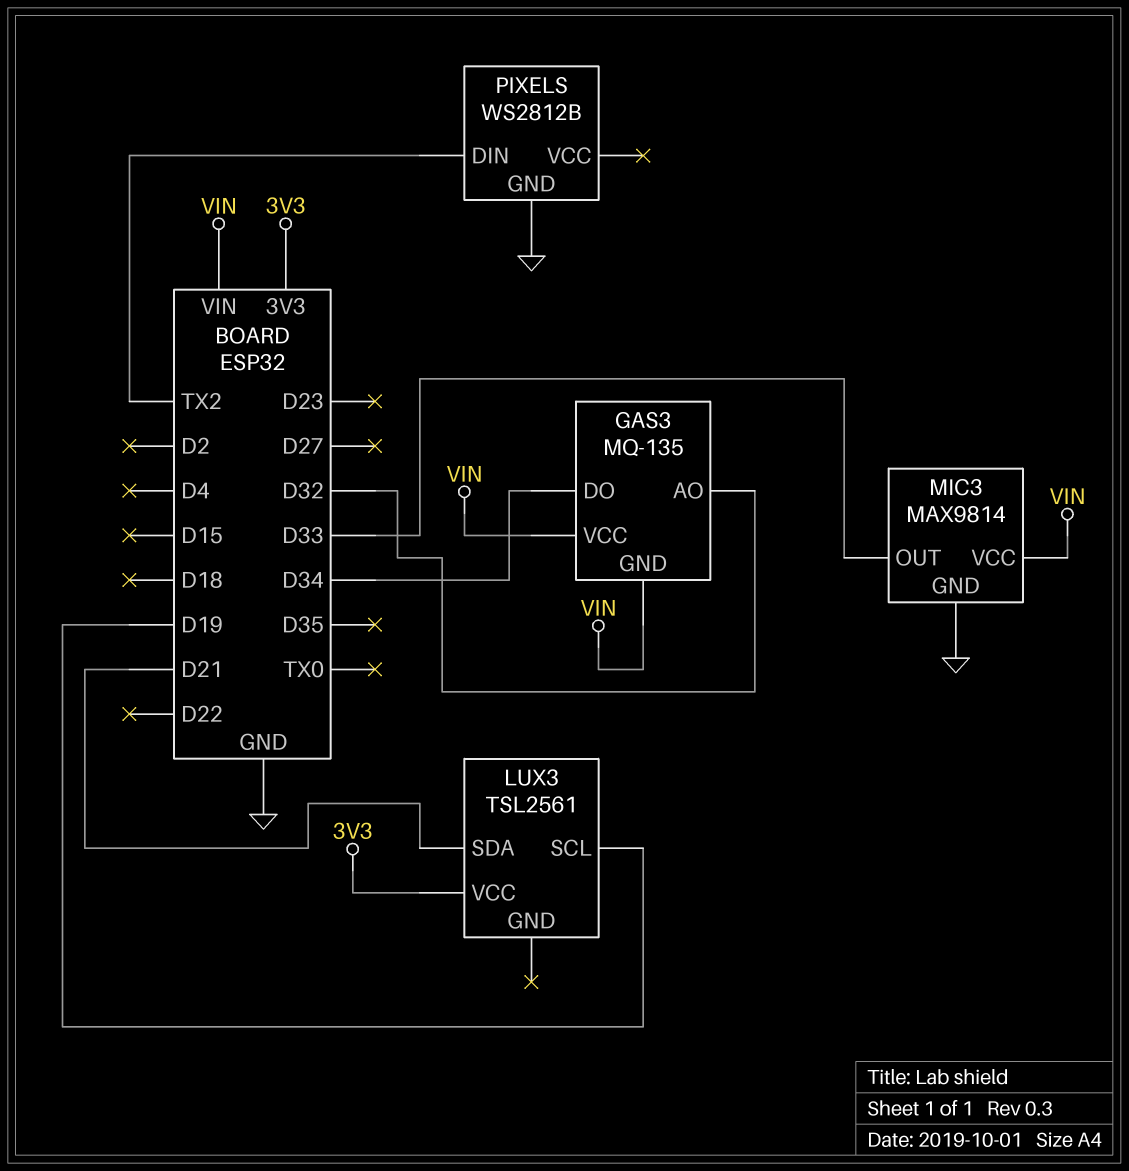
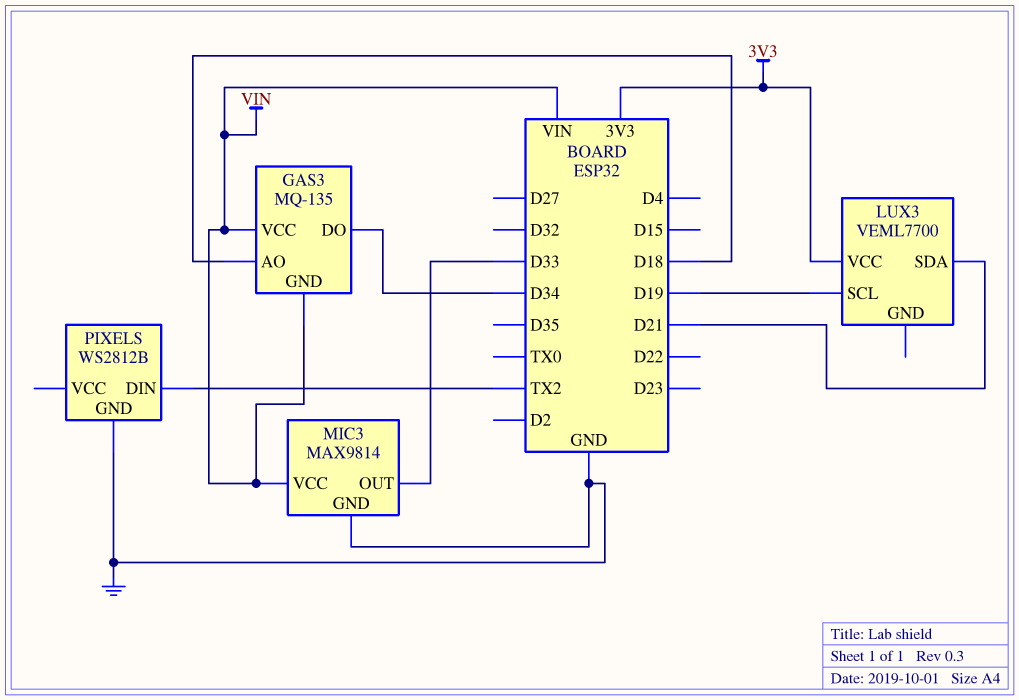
GAS3 pin AO: D32 -> D18
LUX3: TSL2561 -> VEML7700

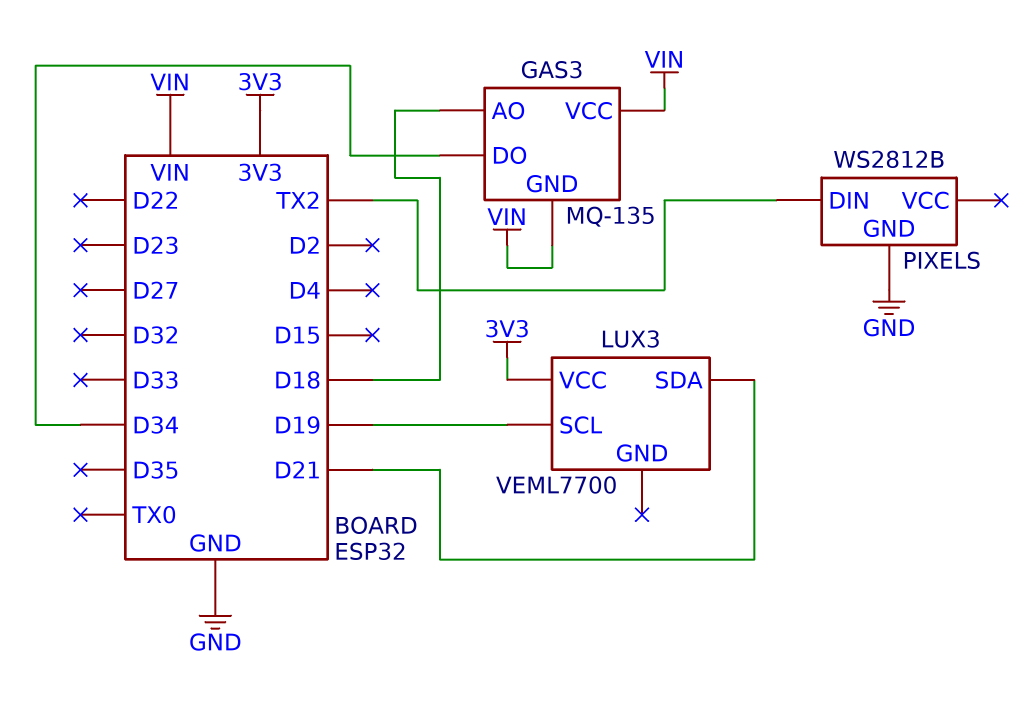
MIC3: MAX9814 -> none
MIC3 pin GND: GND -> none
MIC3 pin OUT: D33 -> none
MIC3 pin VCC: VIN -> none

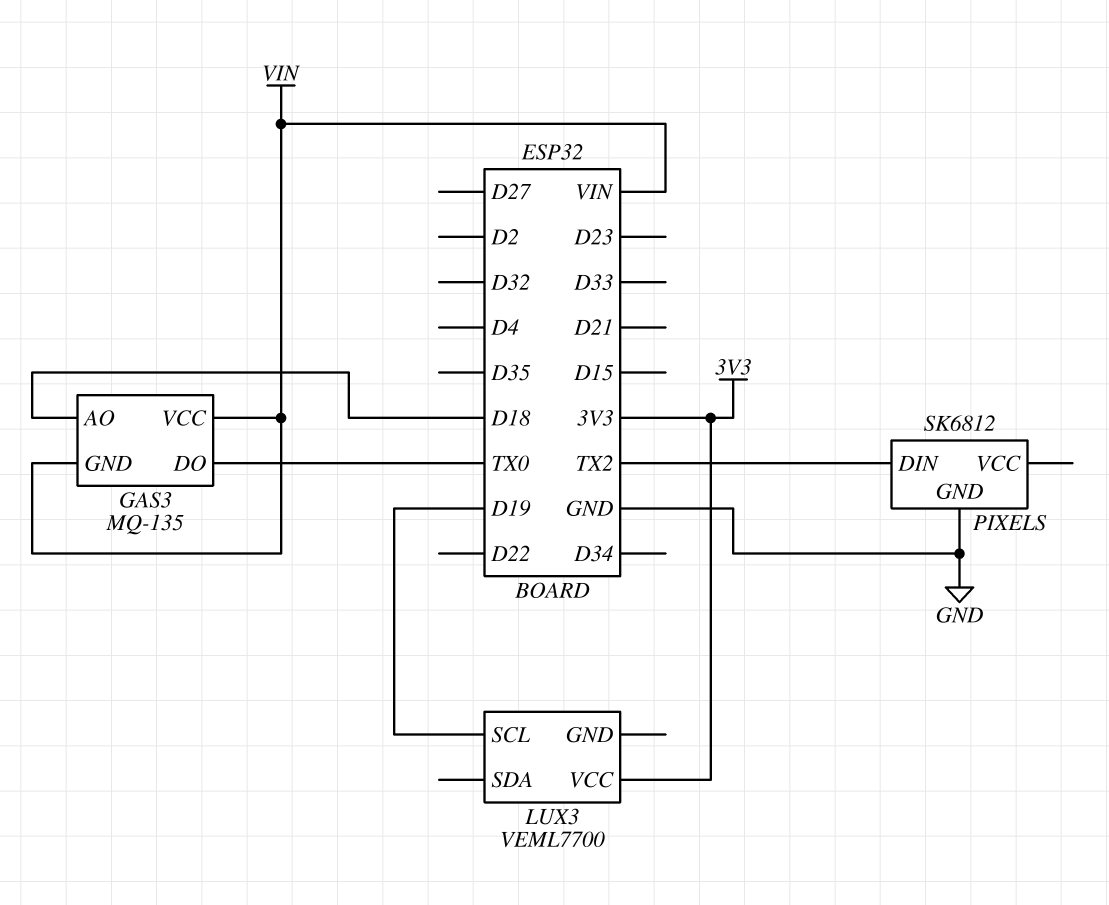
GAS3 pin DO: D34 -> TX0
LUX3 pin SDA: D21 -> none
PIXELS: WS2812B -> SK6812

